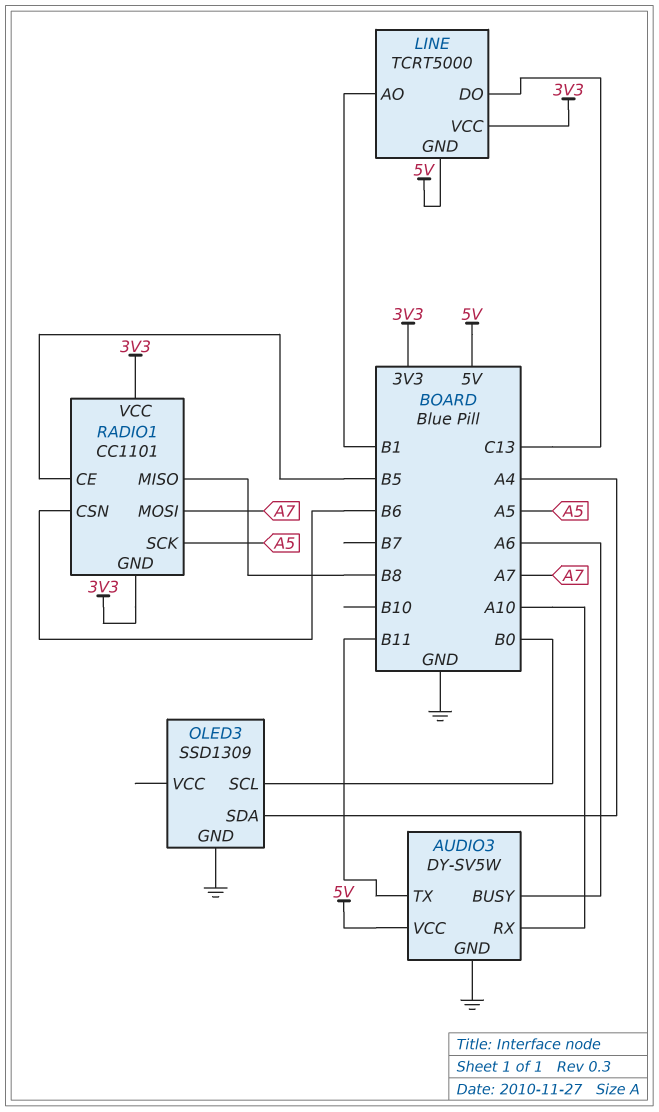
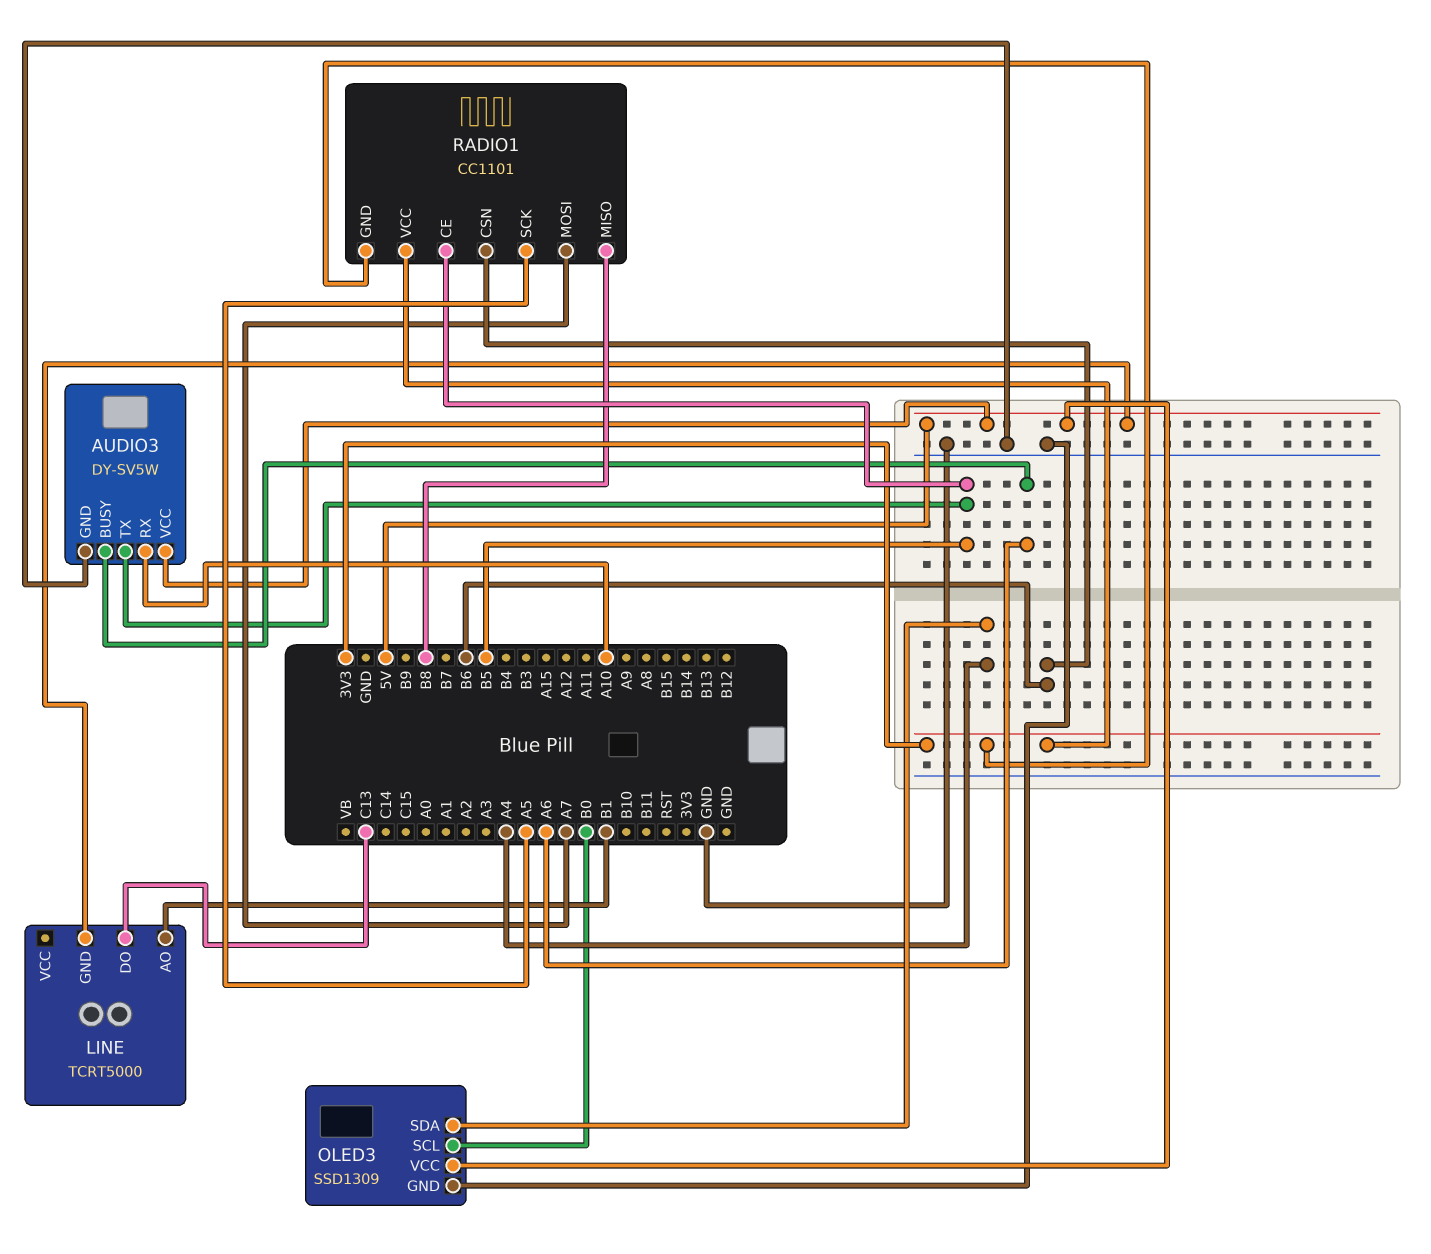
AUDIO3 pin TX: B11 -> B5
LINE pin VCC: 3V3 -> none
OLED3 pin VCC: none -> 5V

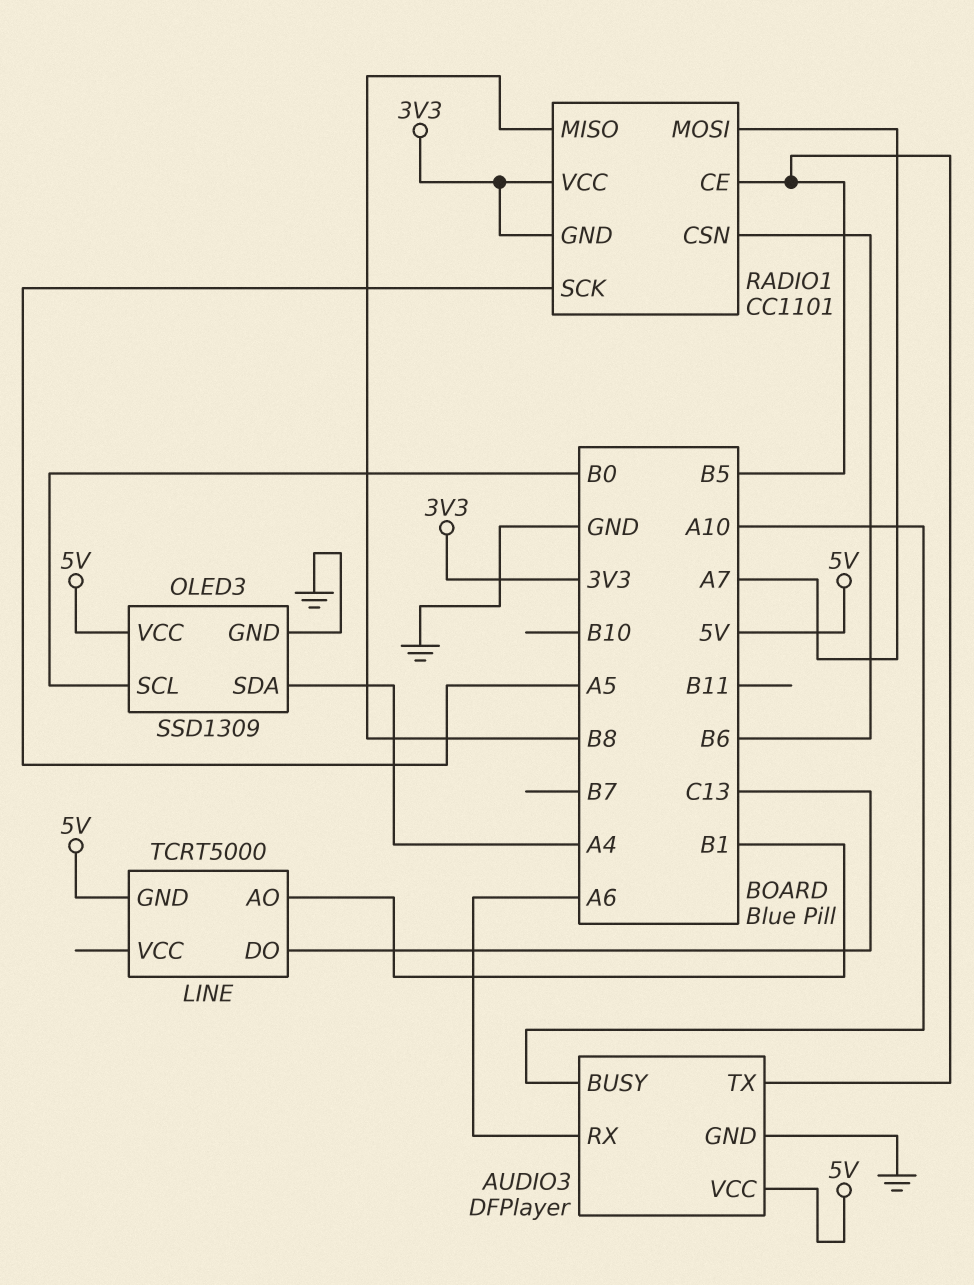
AUDIO3: DY-SV5W -> DFPlayer
AUDIO3 pin BUSY: A6 -> A10
AUDIO3 pin RX: A10 -> A6

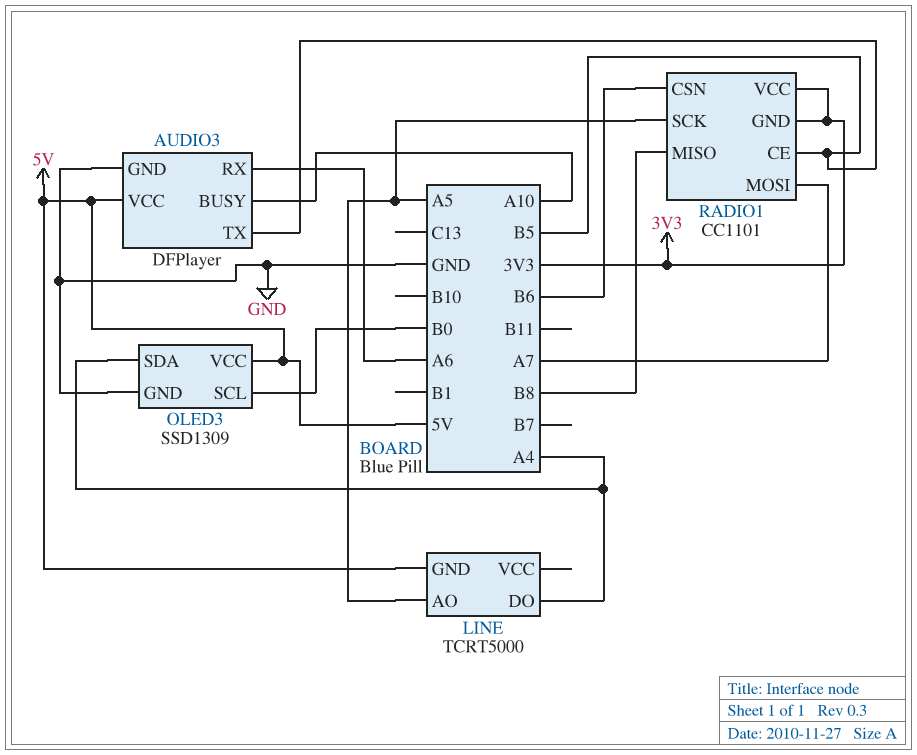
LINE pin AO: B1 -> A5
LINE pin DO: C13 -> A4

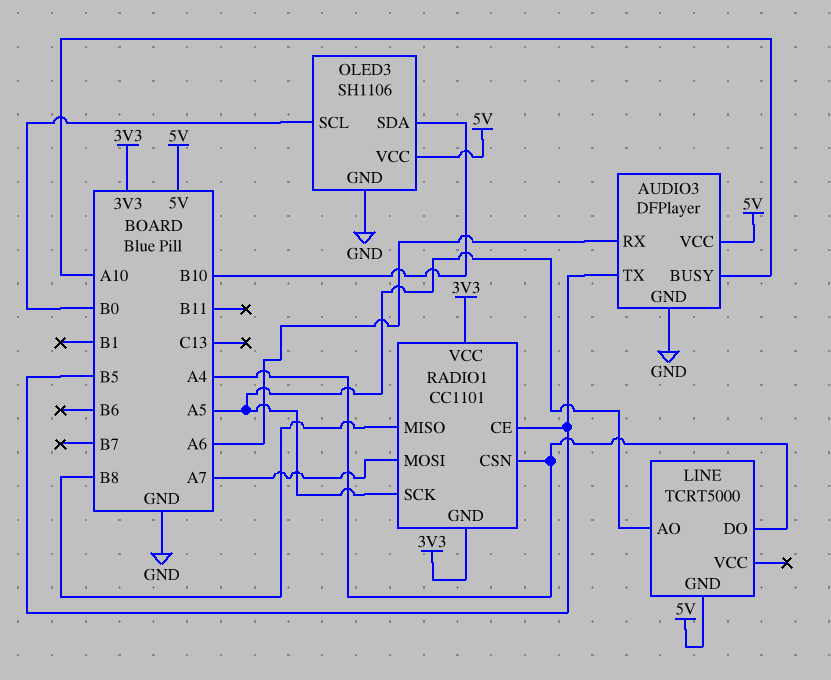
OLED3: SSD1309 -> SH1106
OLED3 pin SDA: A4 -> B10
RADIO1 pin CSN: B6 -> A4

